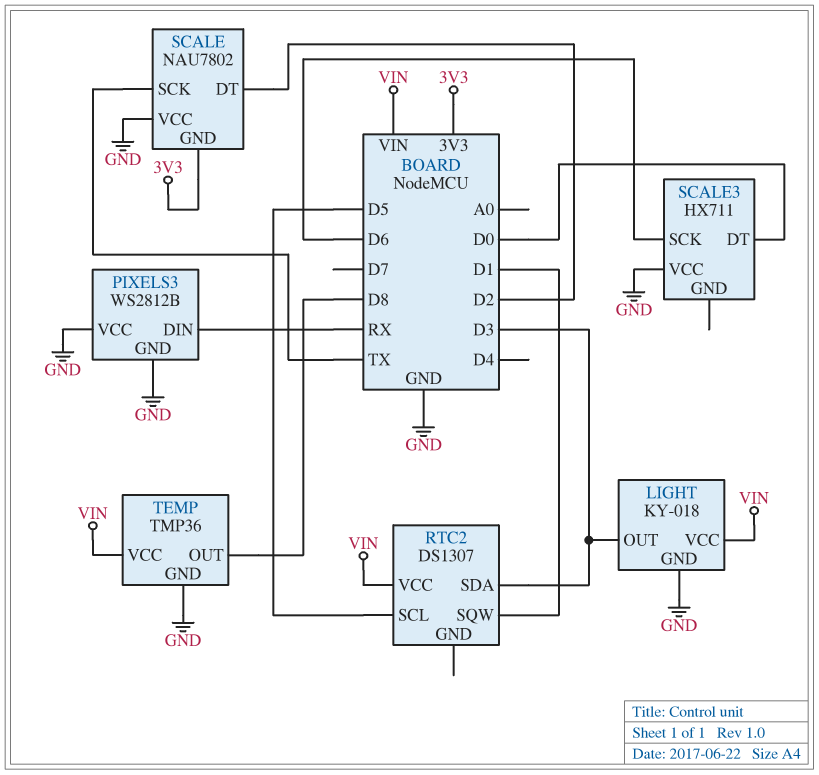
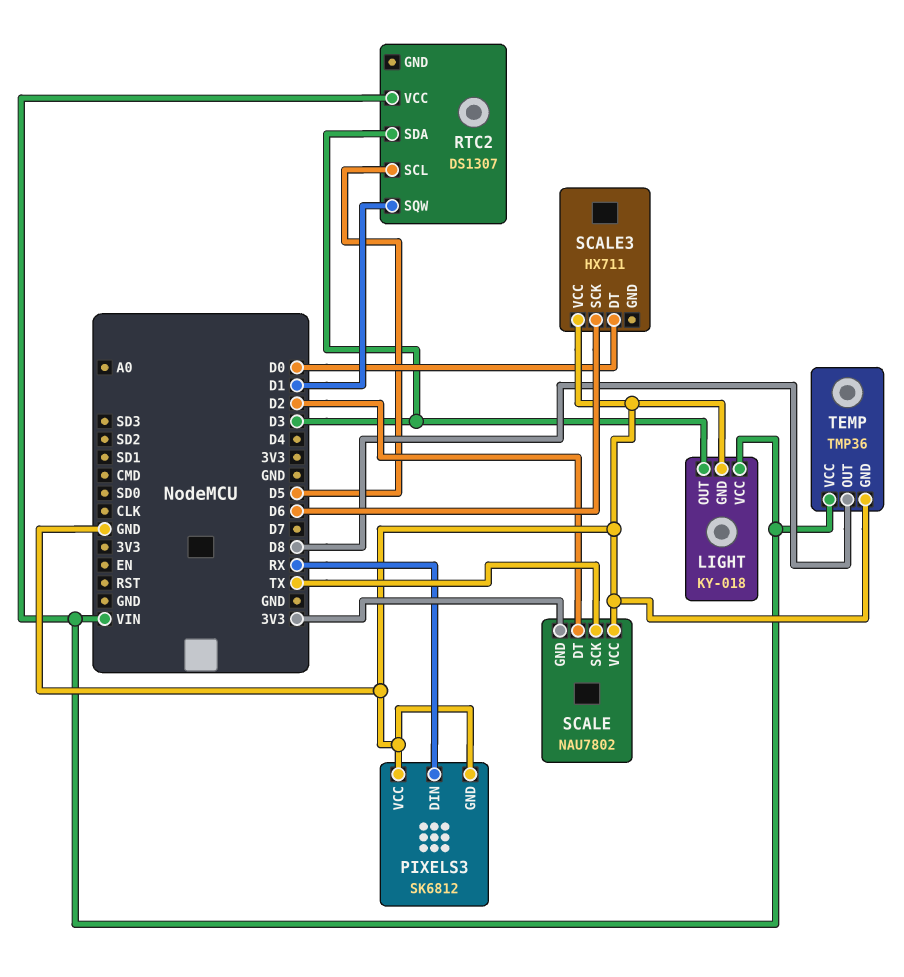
PIXELS3: WS2812B -> SK6812

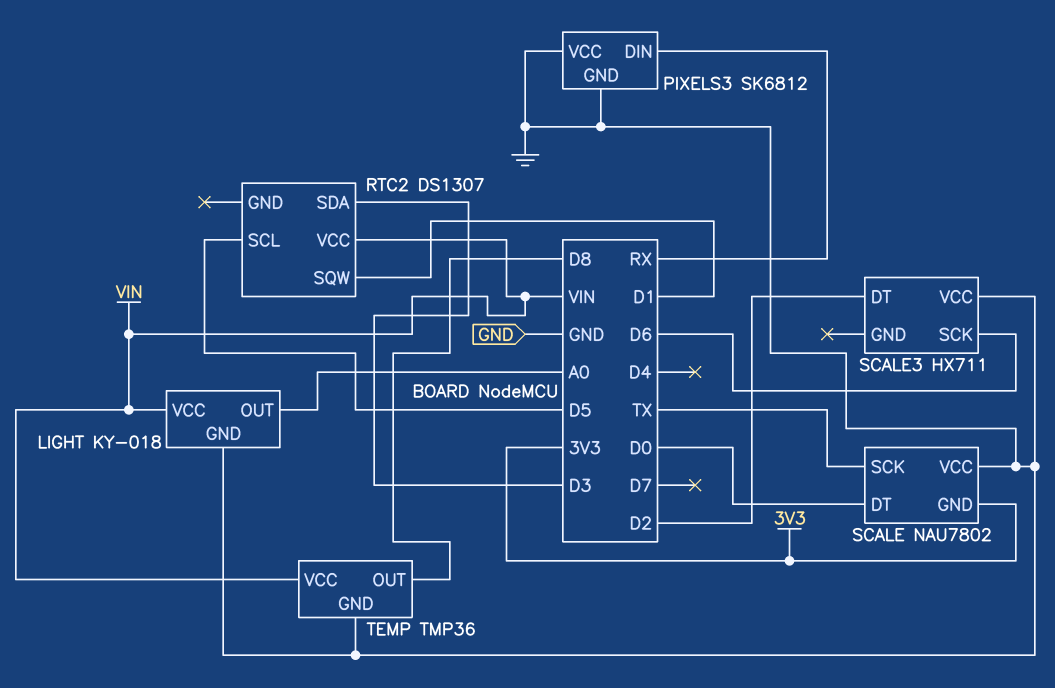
LIGHT pin OUT: D3 -> A0
SCALE pin DT: D2 -> D0
SCALE3 pin DT: D0 -> D2

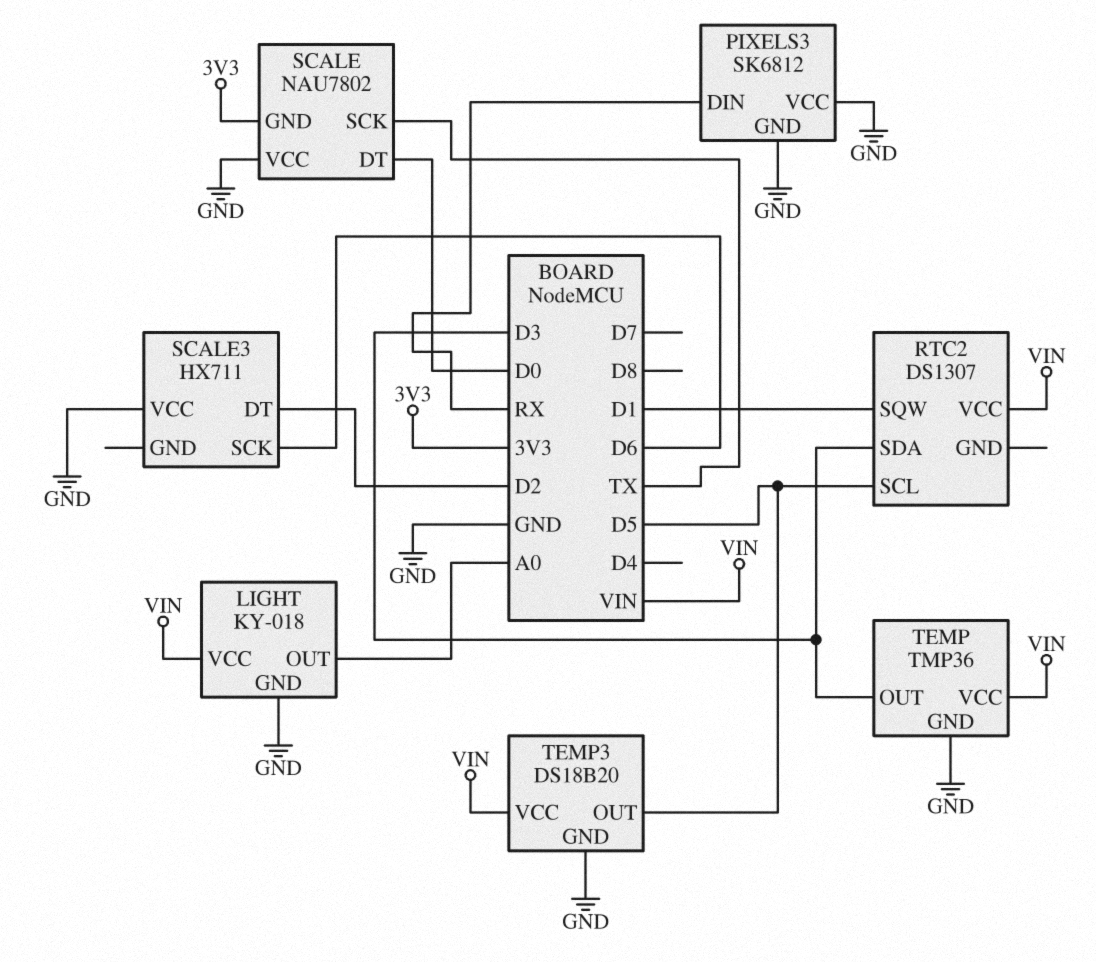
TEMP pin OUT: D8 -> D3
TEMP3: none -> DS18B20
TEMP3 pin GND: none -> GND
TEMP3 pin OUT: none -> D5
TEMP3 pin VCC: none -> VIN

